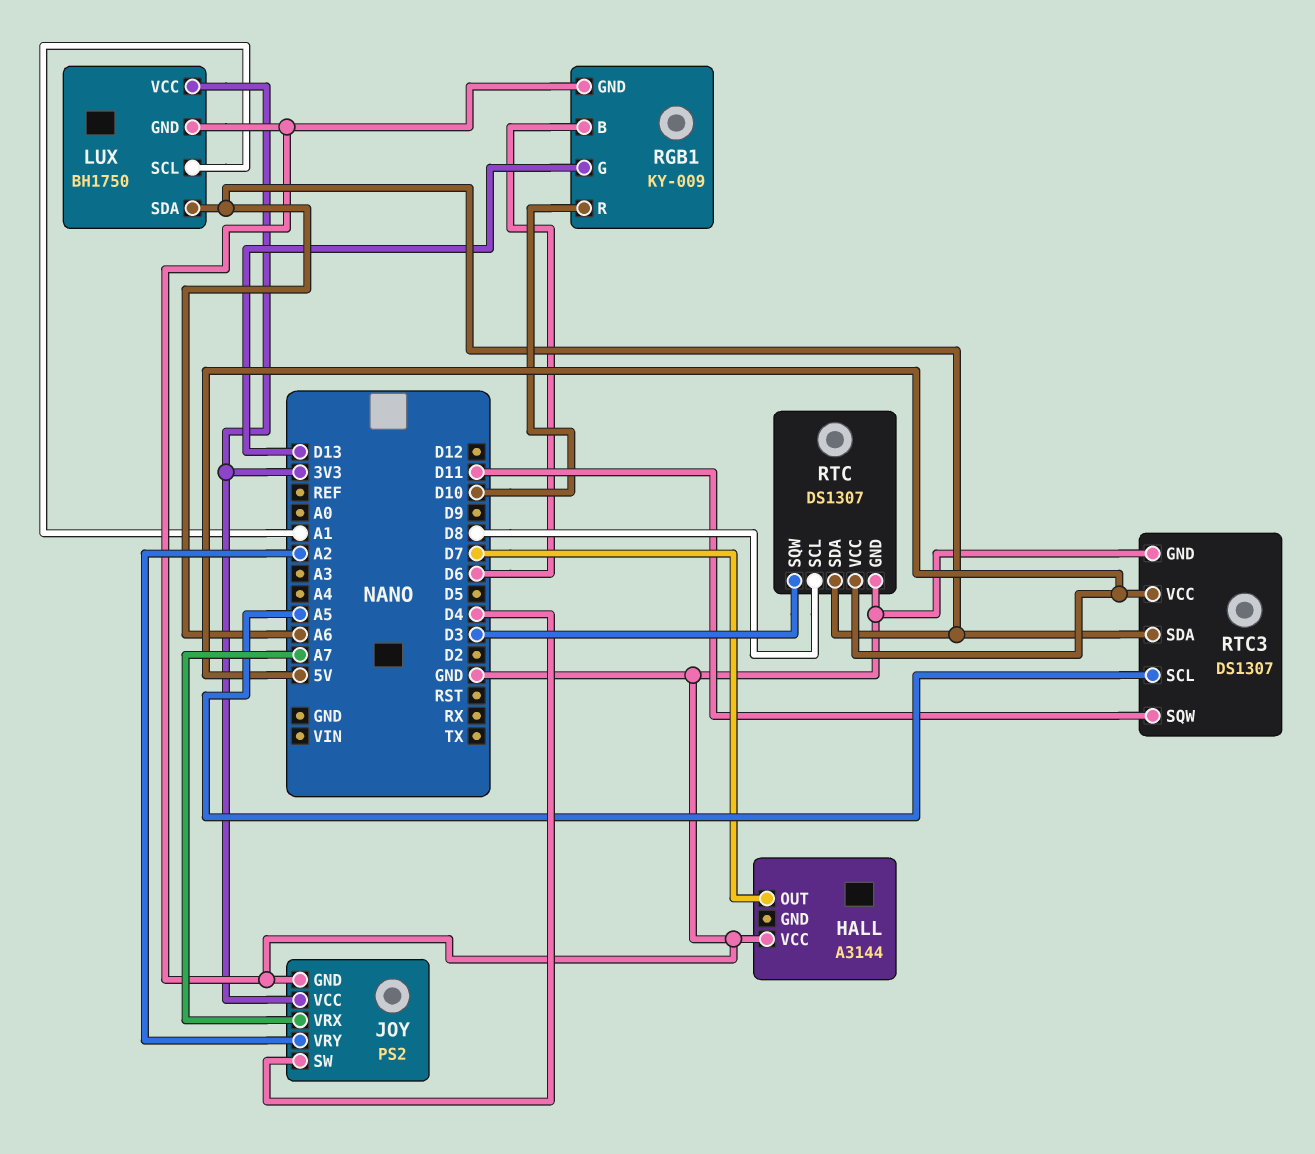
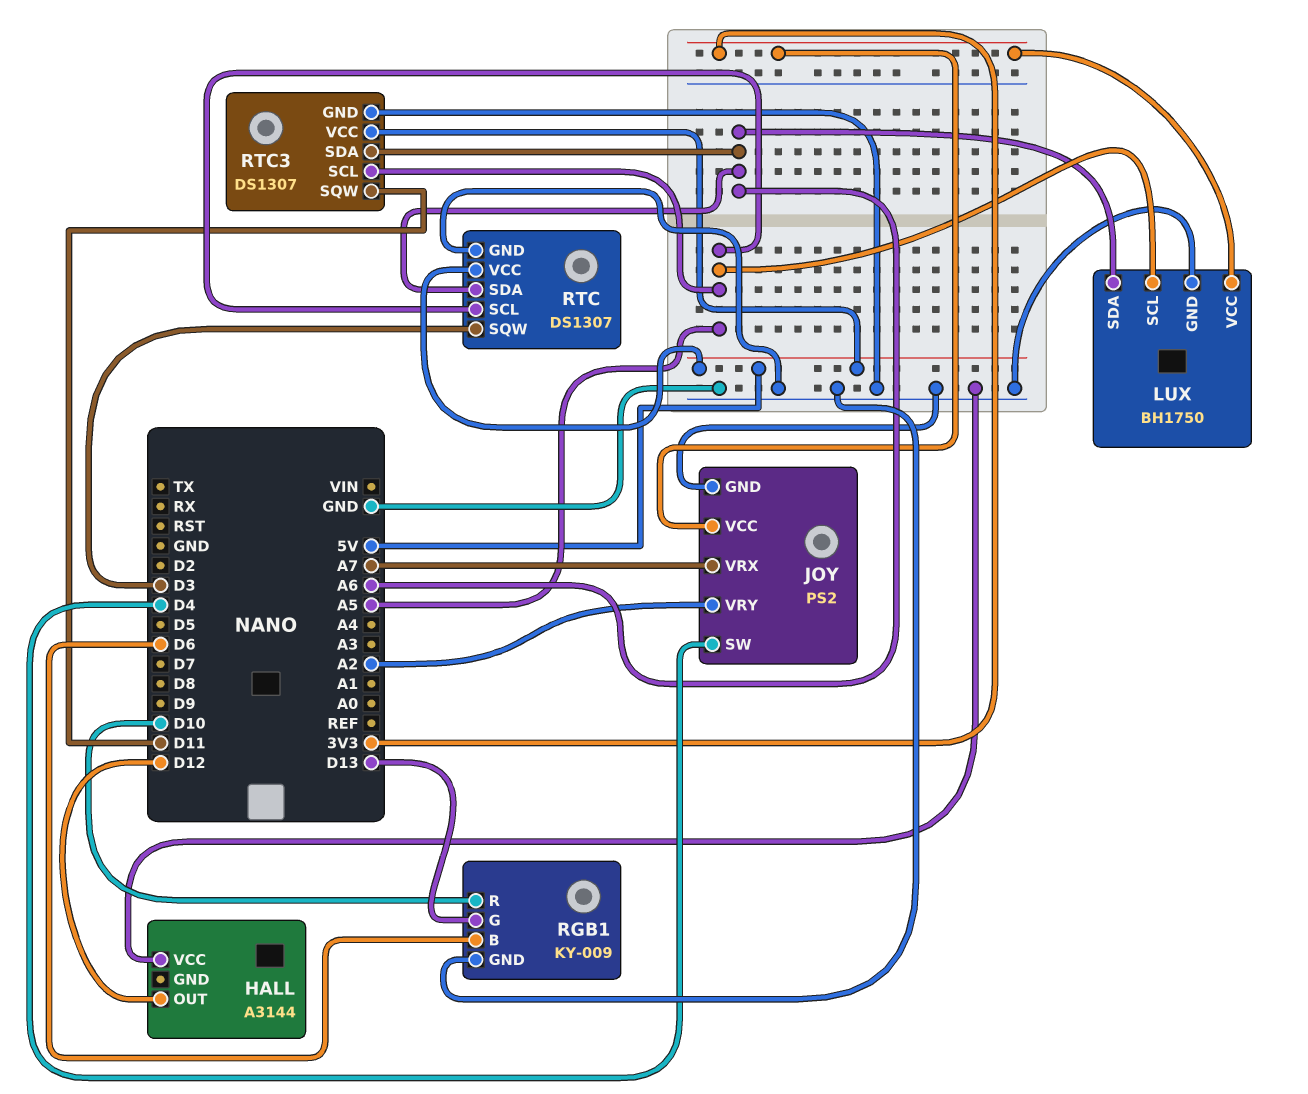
HALL pin OUT: D7 -> D12
LUX pin SCL: A1 -> A5
RTC pin SCL: D8 -> A5

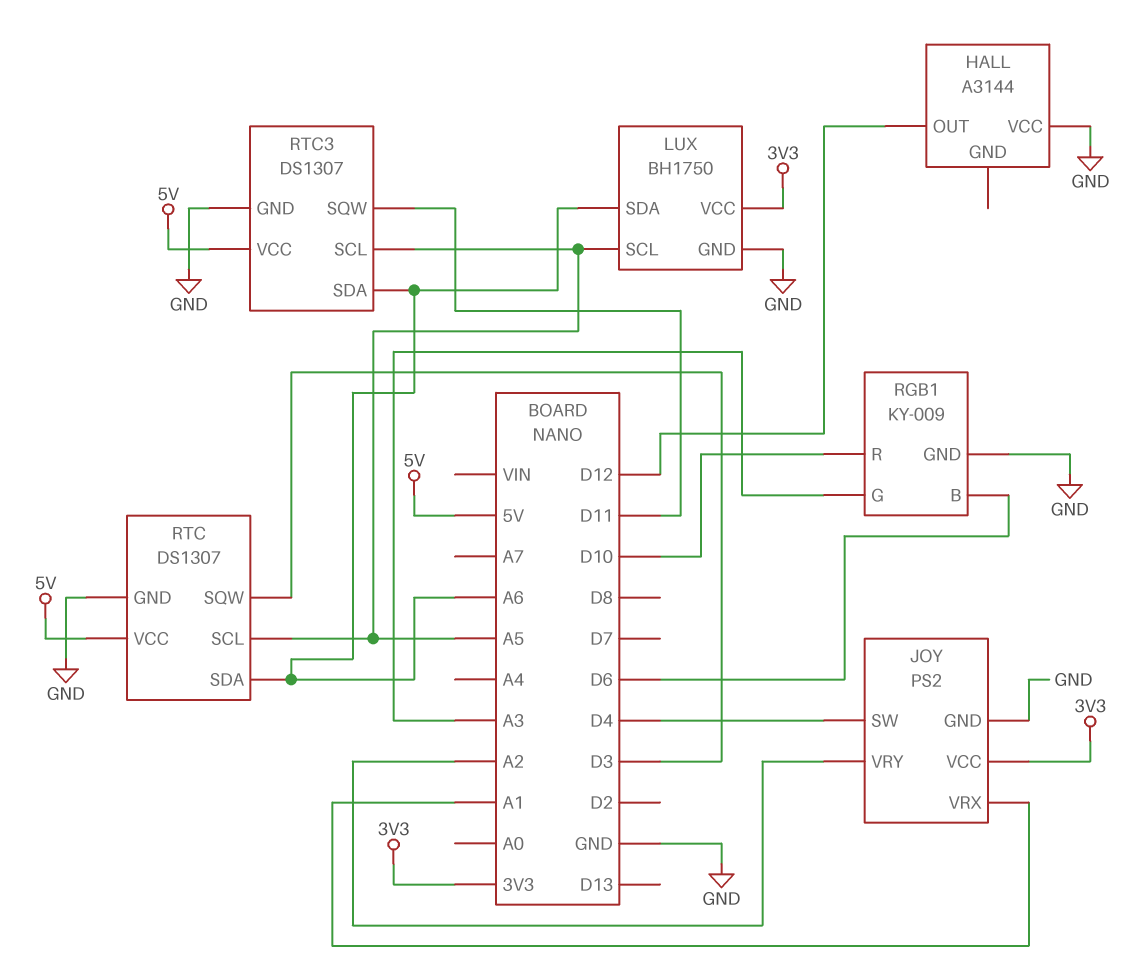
JOY pin VRX: A7 -> A1
RGB1 pin G: D13 -> A3

